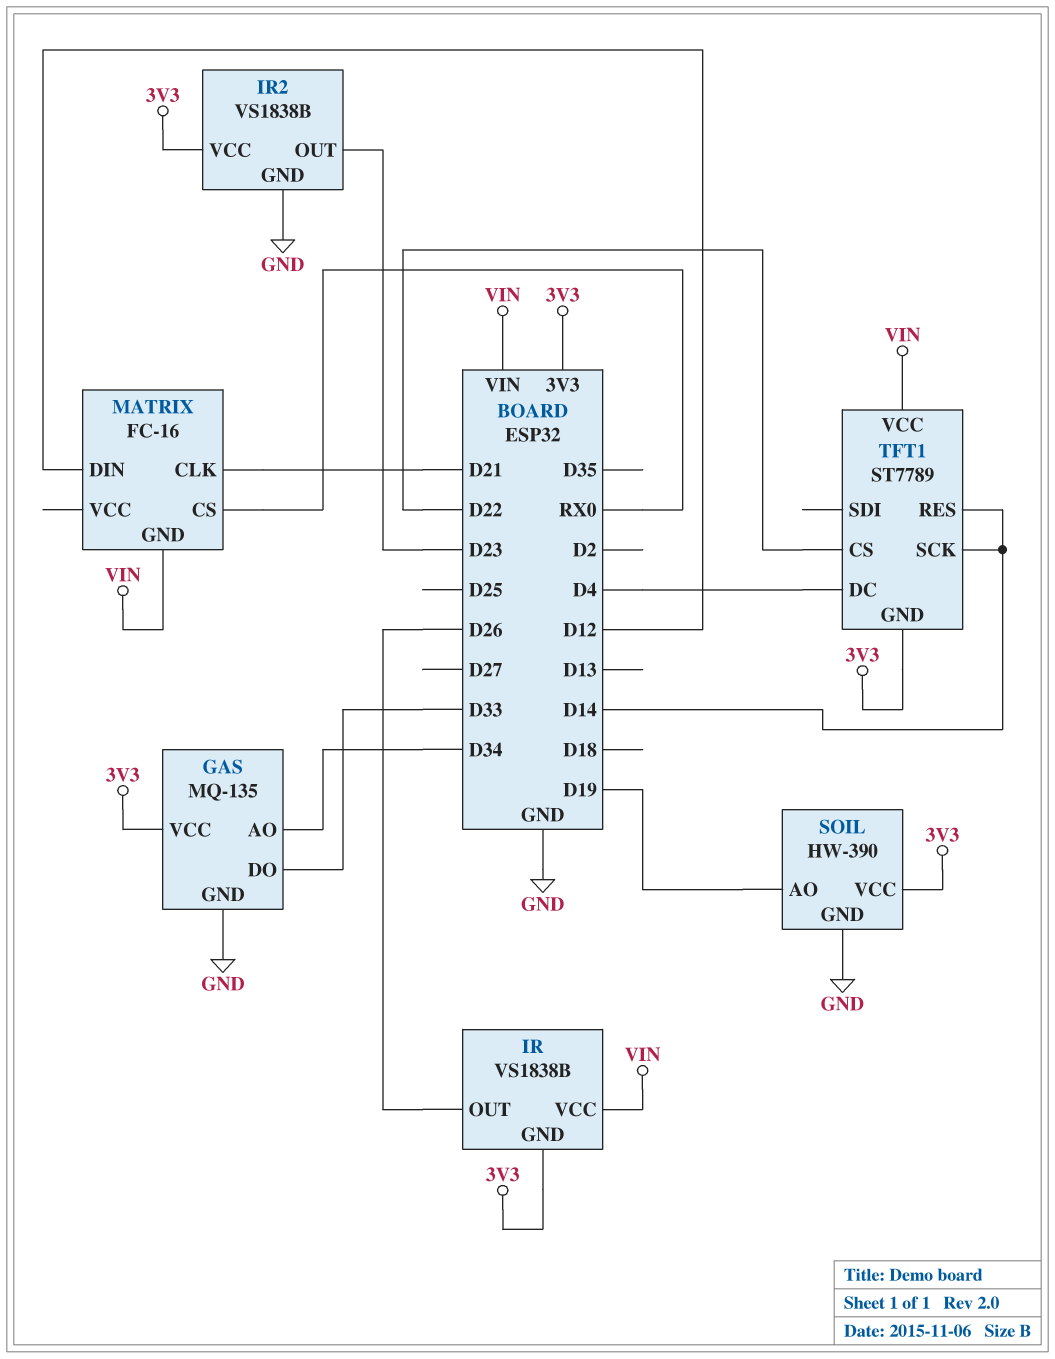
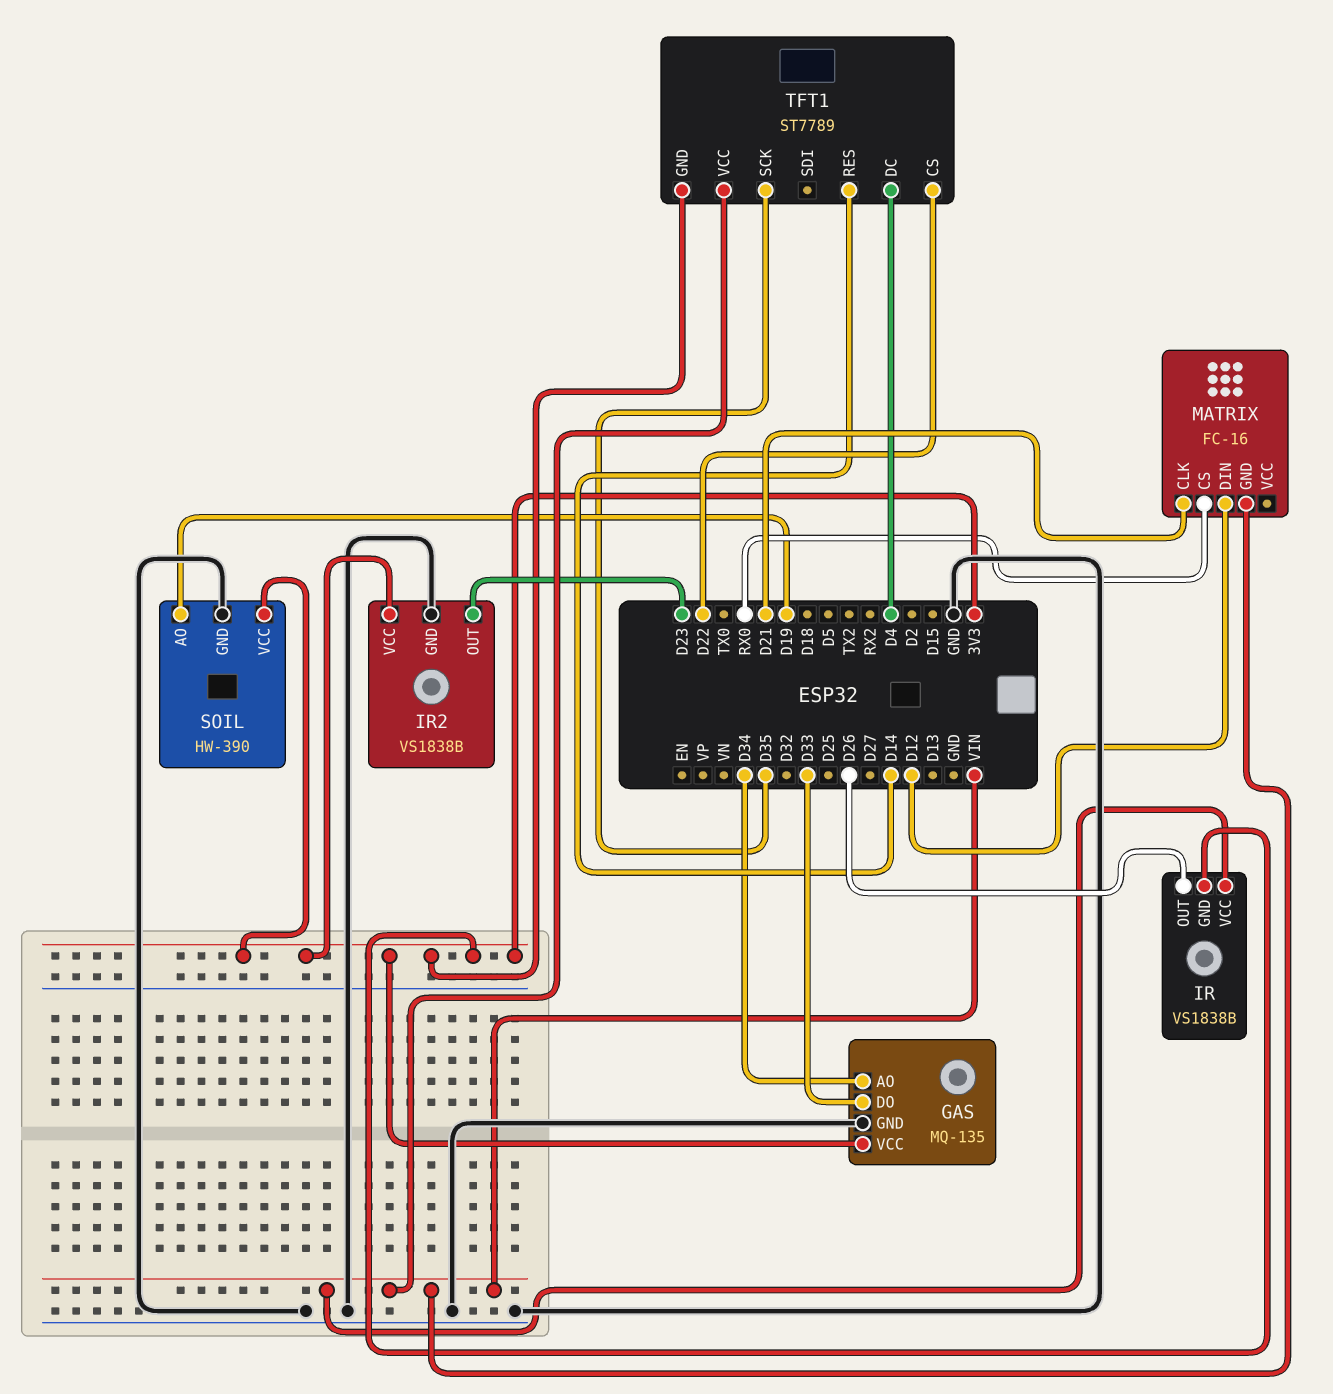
TFT1 pin SCK: D14 -> D35

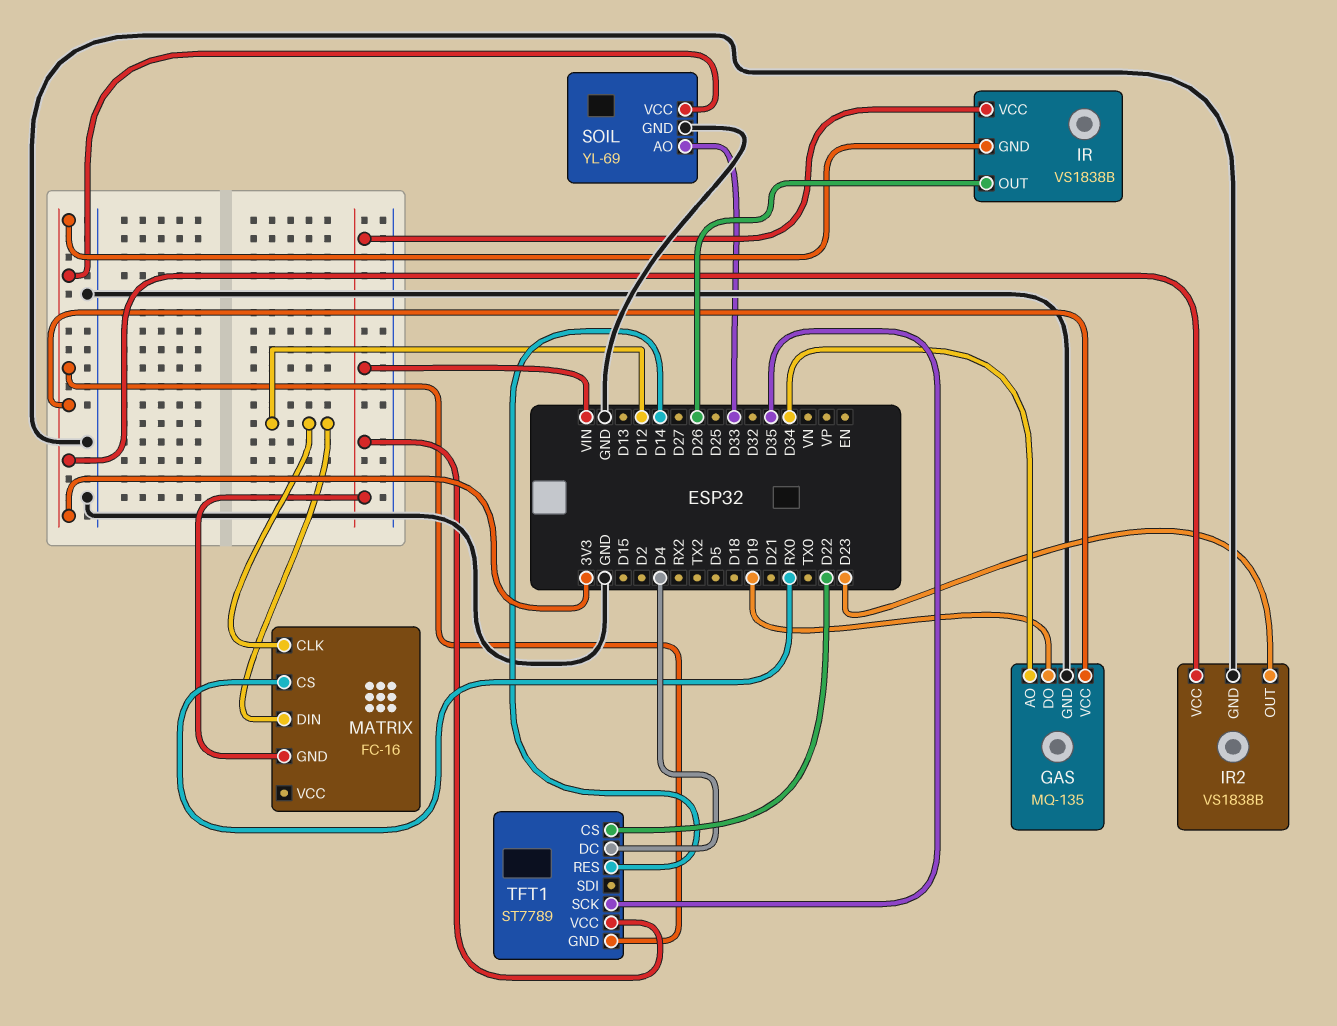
GAS pin DO: D33 -> D19
MATRIX pin CLK: D21 -> D12
SOIL: HW-390 -> YL-69
SOIL pin AO: D19 -> D33

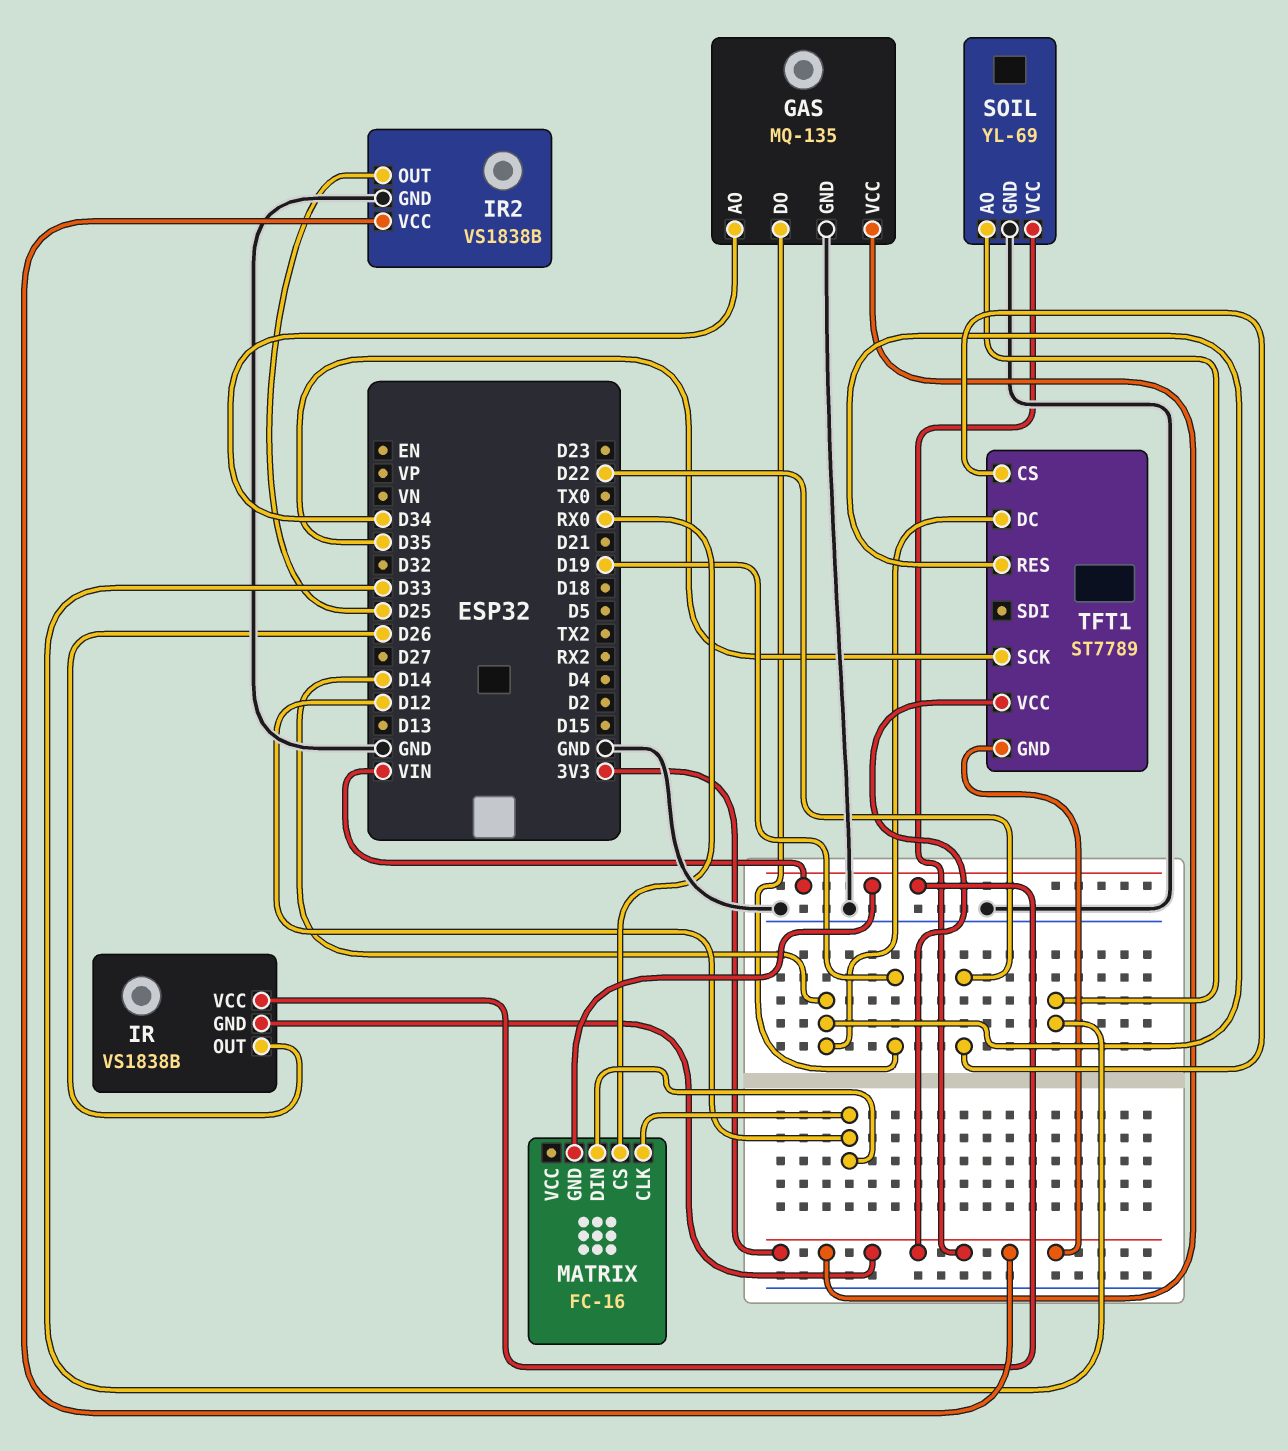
IR2 pin OUT: D23 -> D25
TFT1 pin DC: D4 -> D14
TFT1 pin VCC: VIN -> 3V3

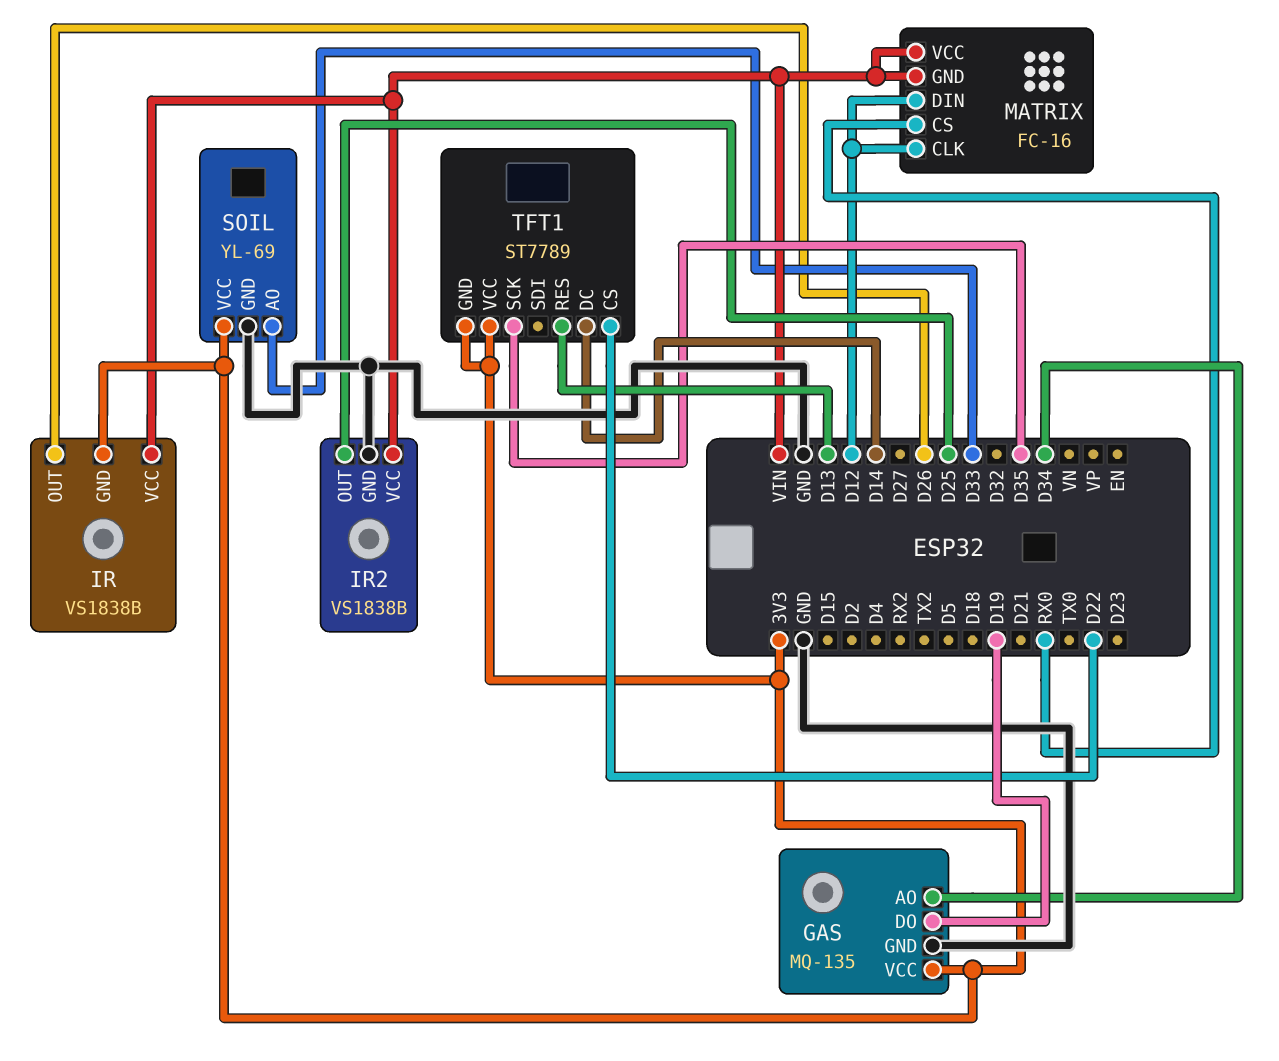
IR2 pin VCC: 3V3 -> VIN
MATRIX pin VCC: none -> VIN
TFT1 pin RES: D14 -> D13

